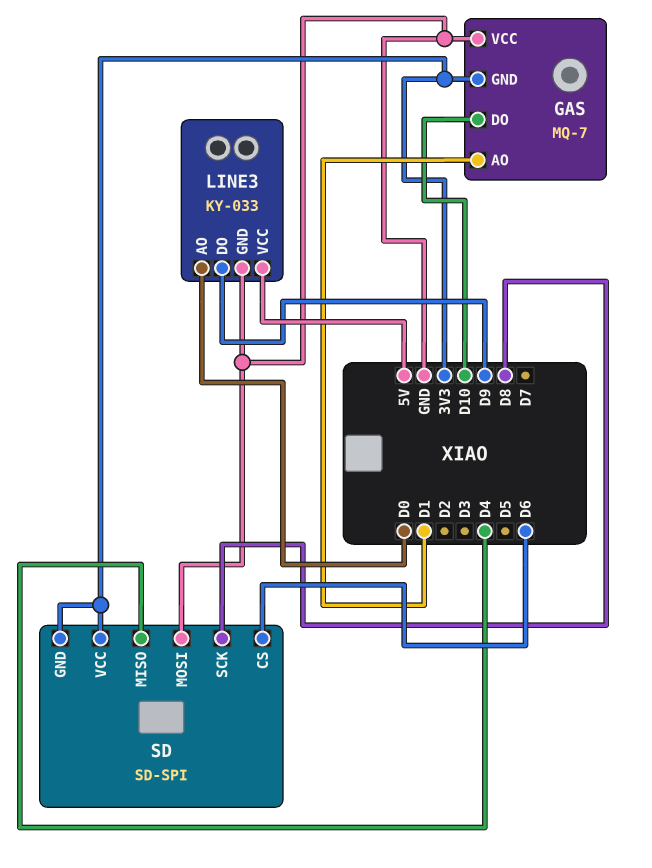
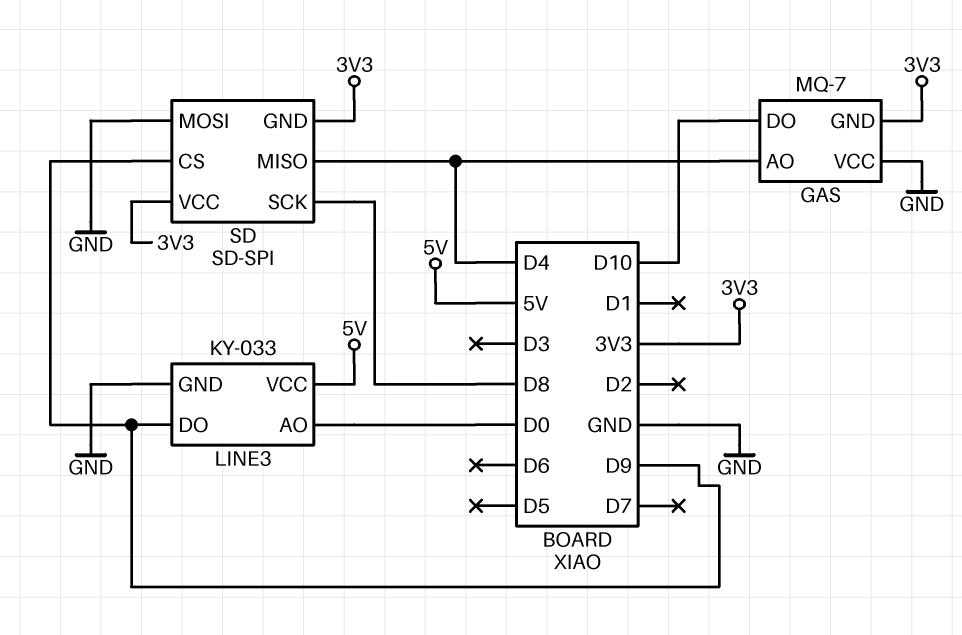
GAS pin AO: D1 -> D4
SD pin CS: D6 -> D9

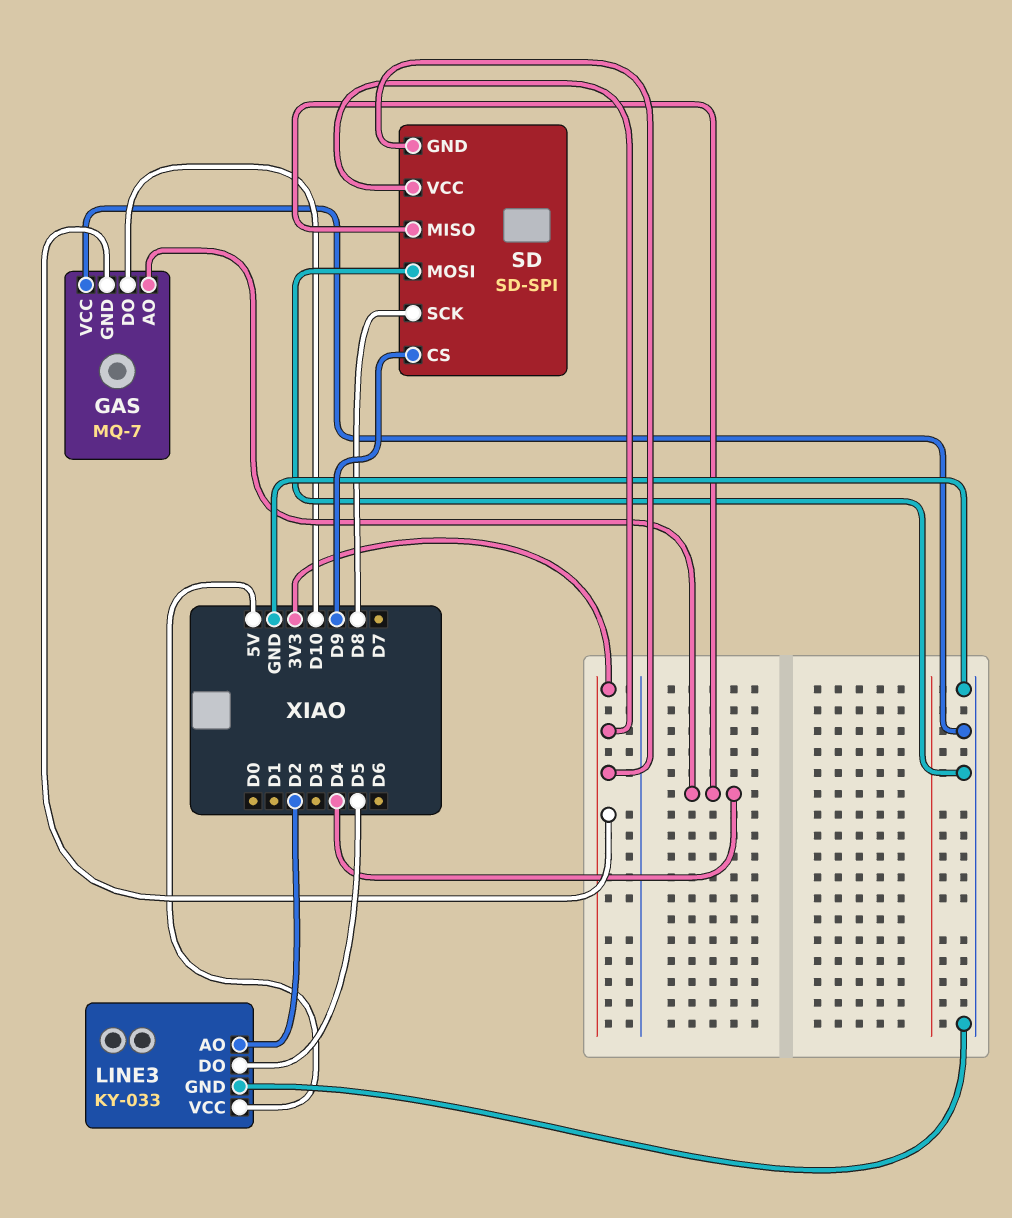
LINE3 pin AO: D0 -> D2
LINE3 pin DO: D9 -> D5

